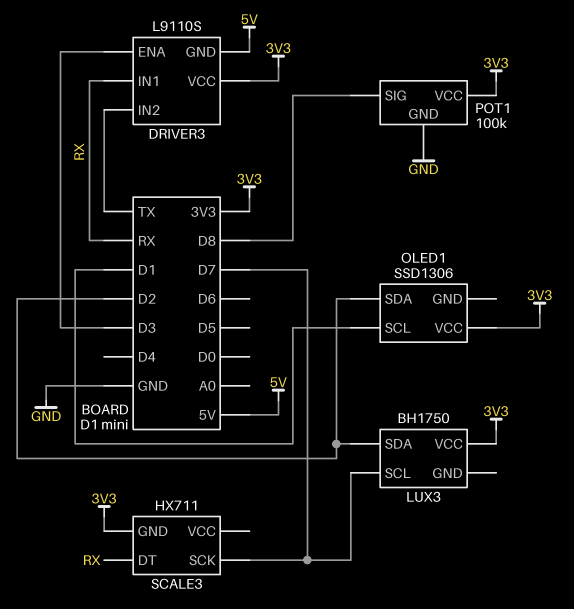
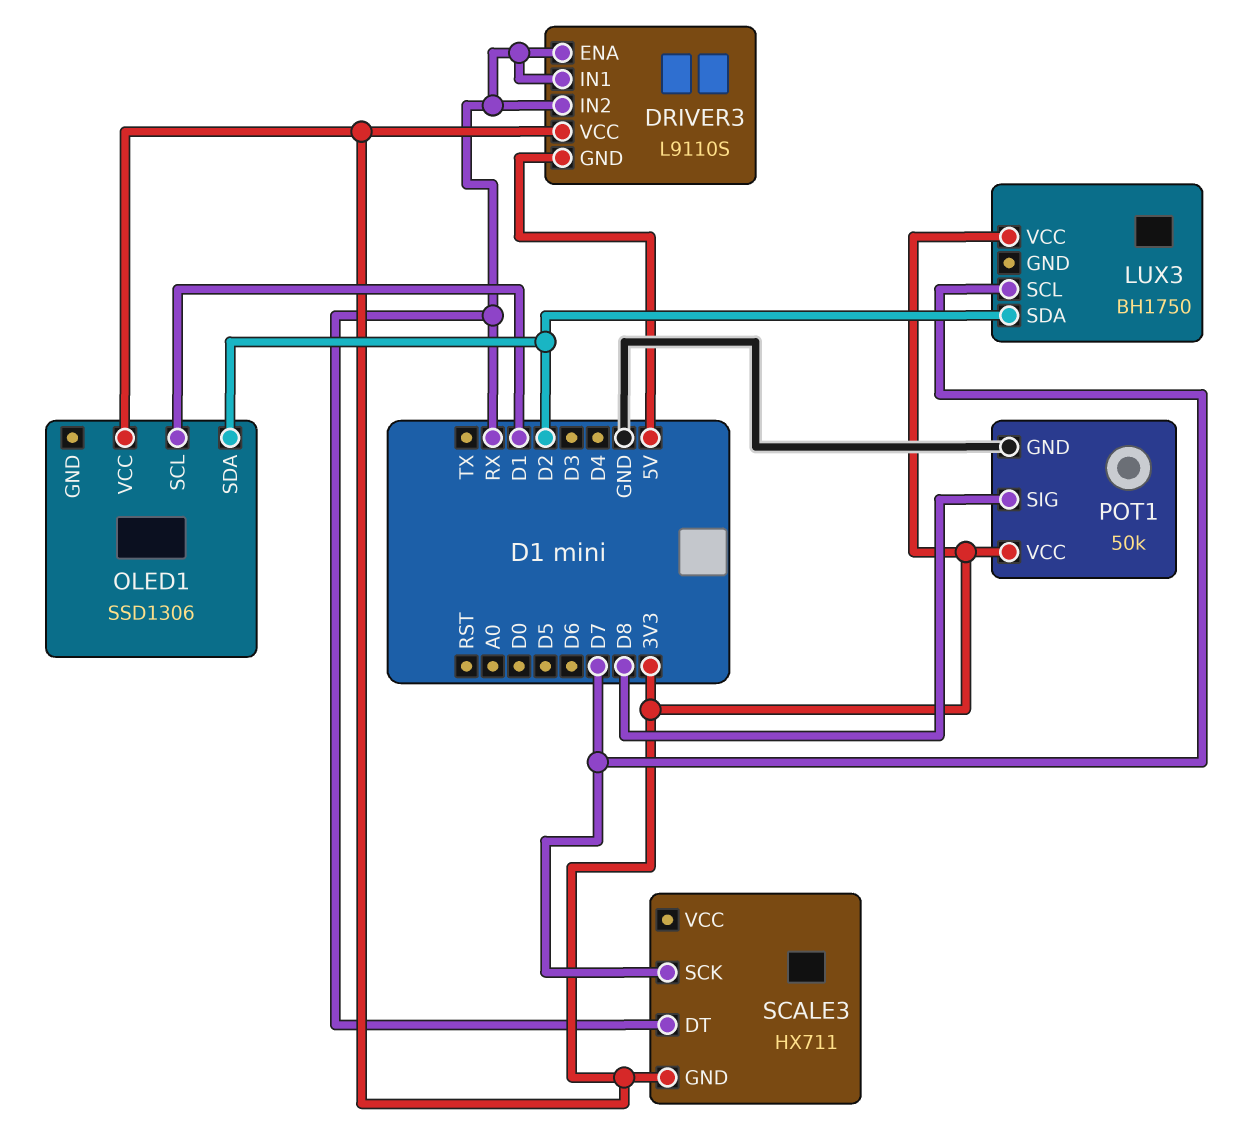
DRIVER3 pin ENA: D3 -> RX
DRIVER3 pin IN2: TX -> RX
POT1: 100k -> 50k

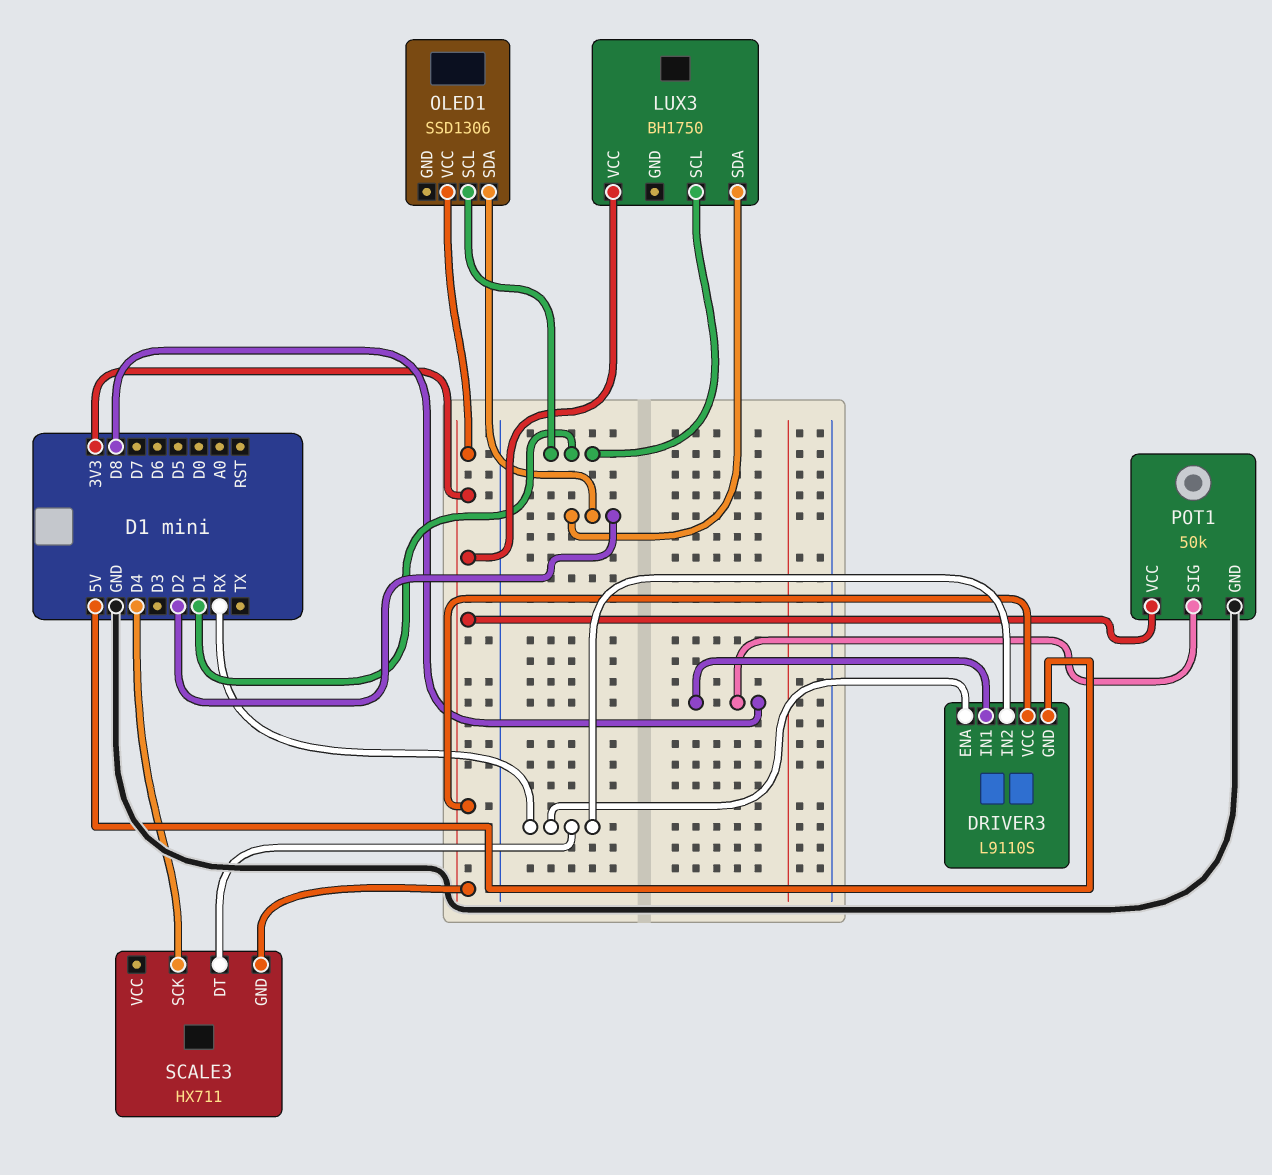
DRIVER3 pin IN1: RX -> D8
LUX3 pin SCL: D7 -> D1
SCALE3 pin SCK: D7 -> D4

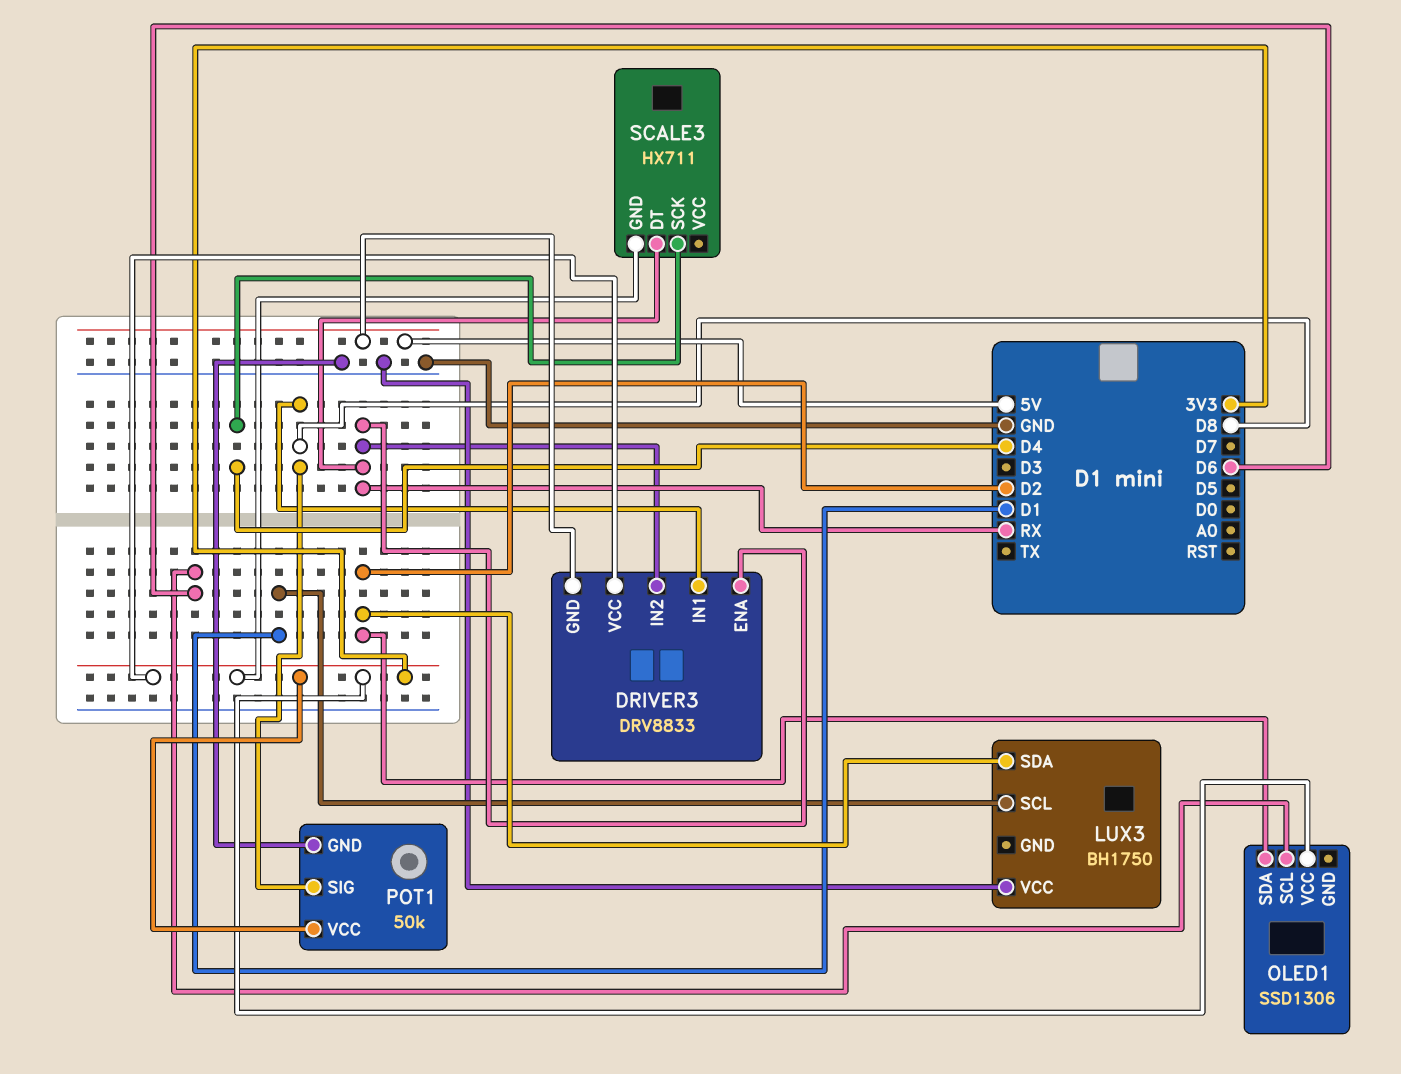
DRIVER3: L9110S -> DRV8833
LUX3 pin VCC: 3V3 -> GND
OLED1 pin SCL: D1 -> D6

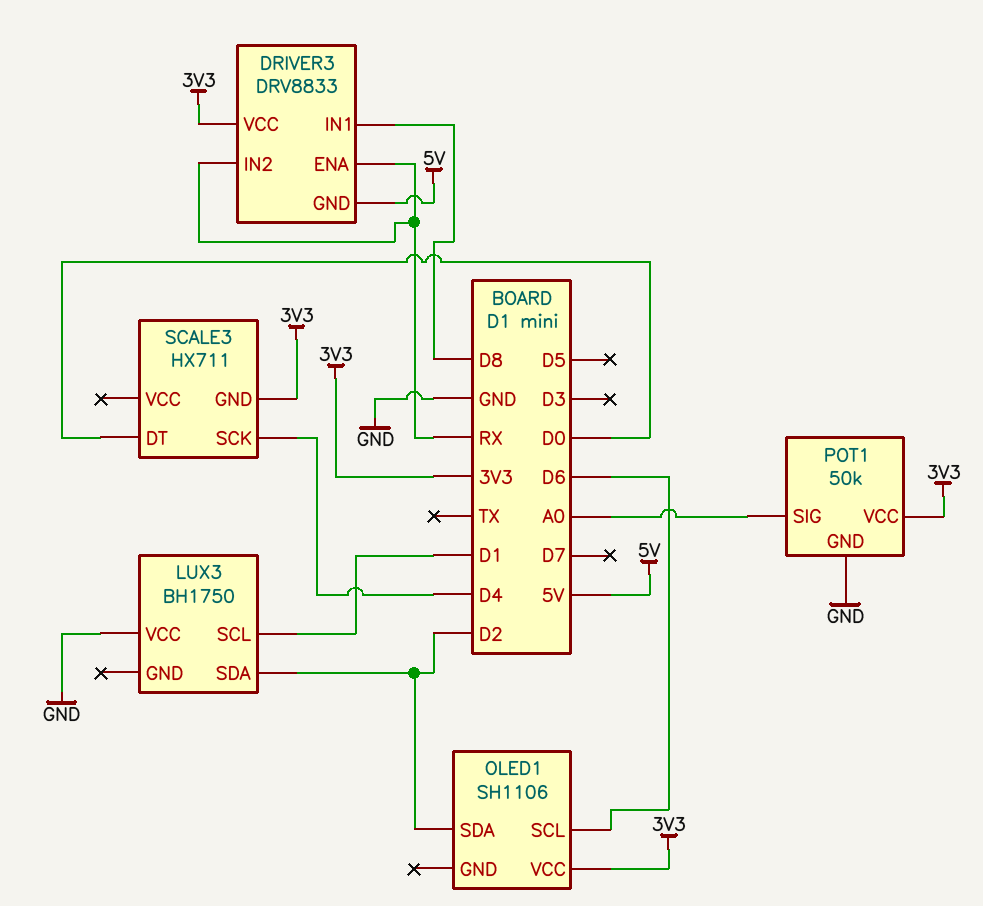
OLED1: SSD1306 -> SH1106
POT1 pin SIG: D8 -> A0
SCALE3 pin DT: RX -> D0

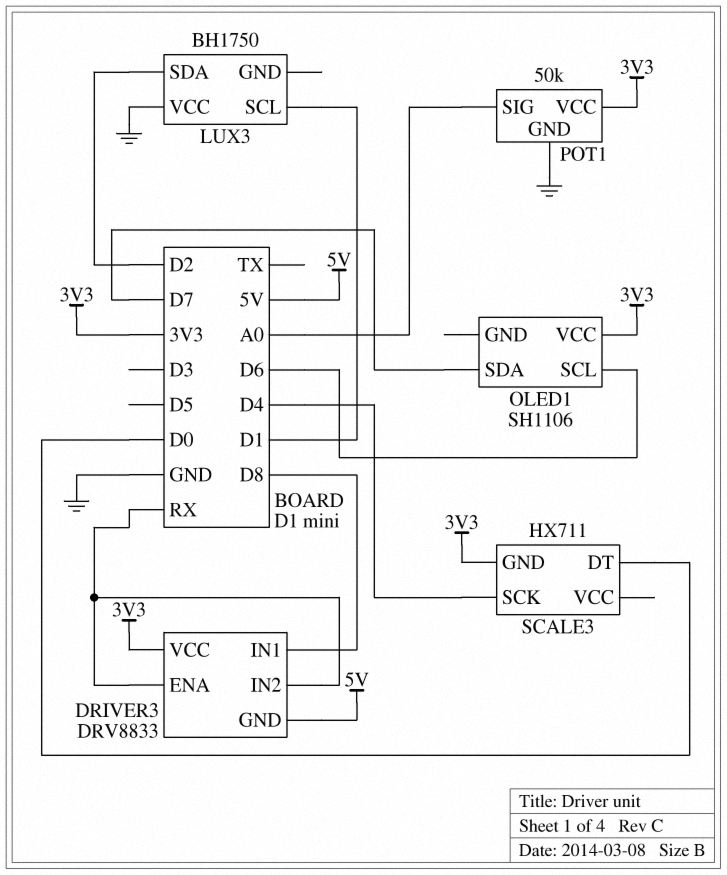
OLED1 pin SDA: D2 -> D7

